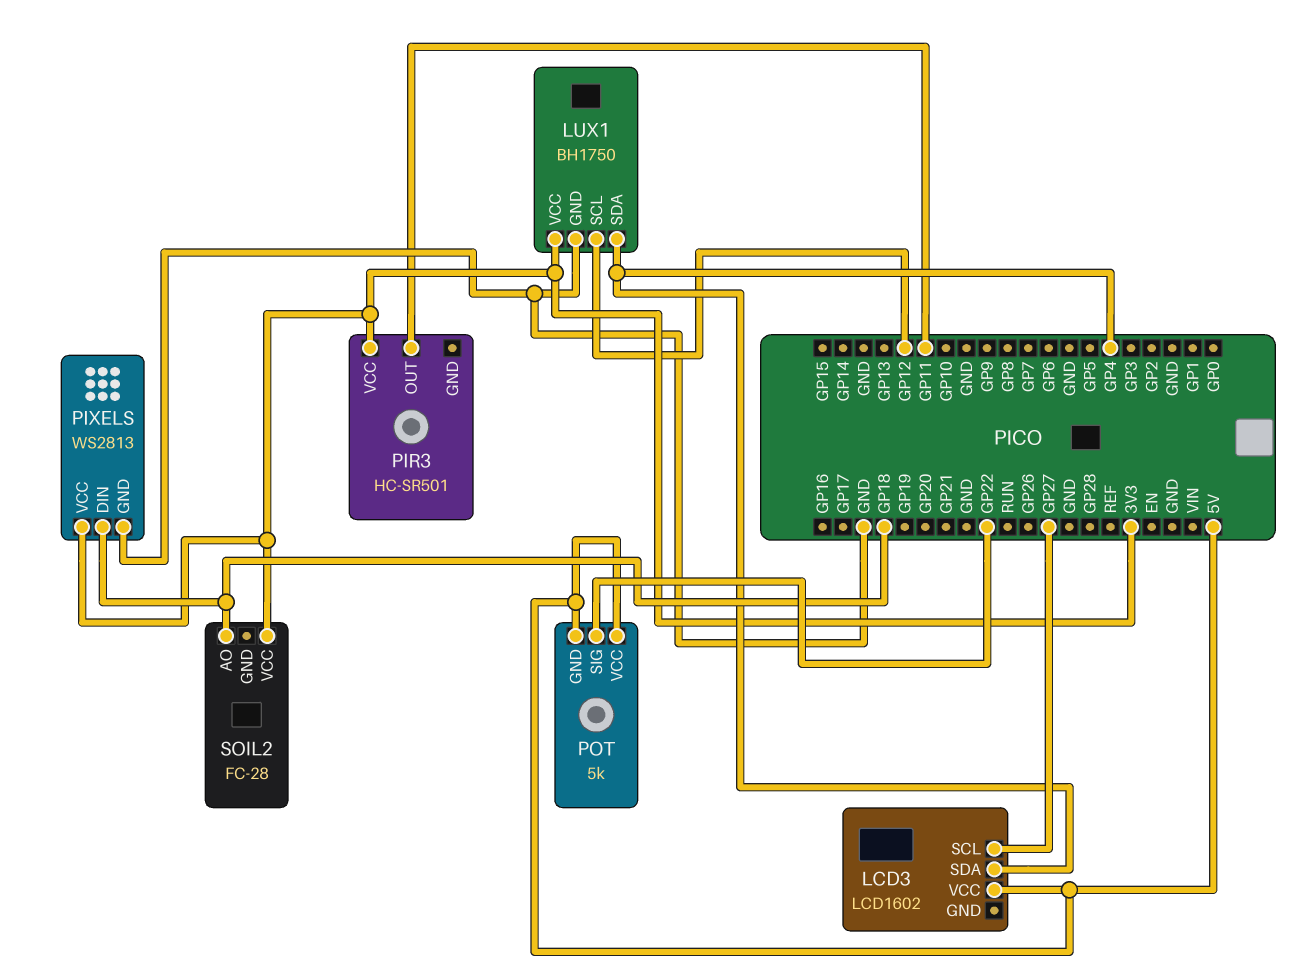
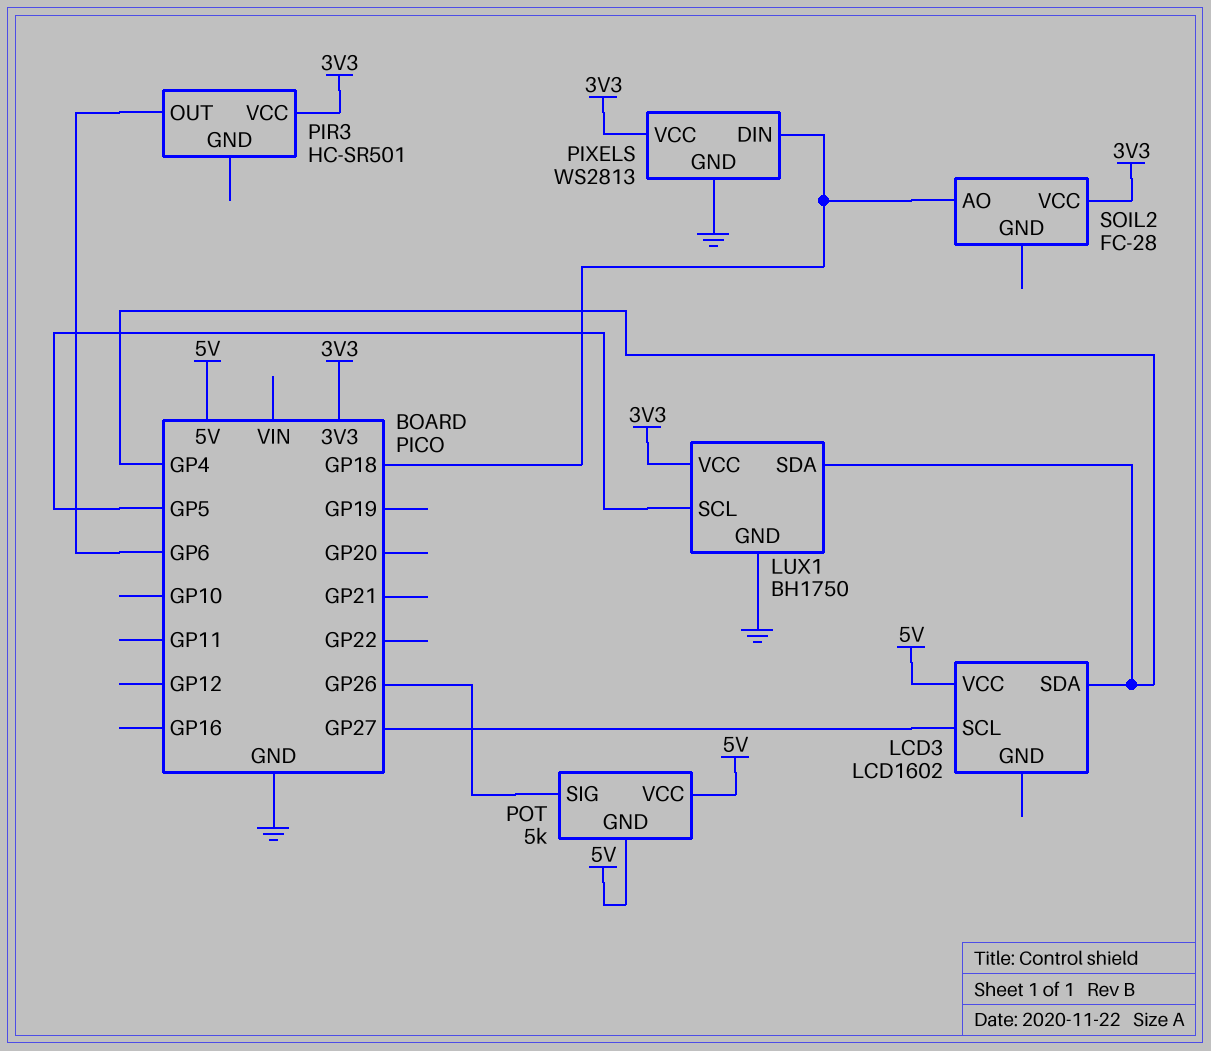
LUX1 pin SCL: GP12 -> GP5
PIR3 pin OUT: GP11 -> GP6
POT pin SIG: GP22 -> GP26

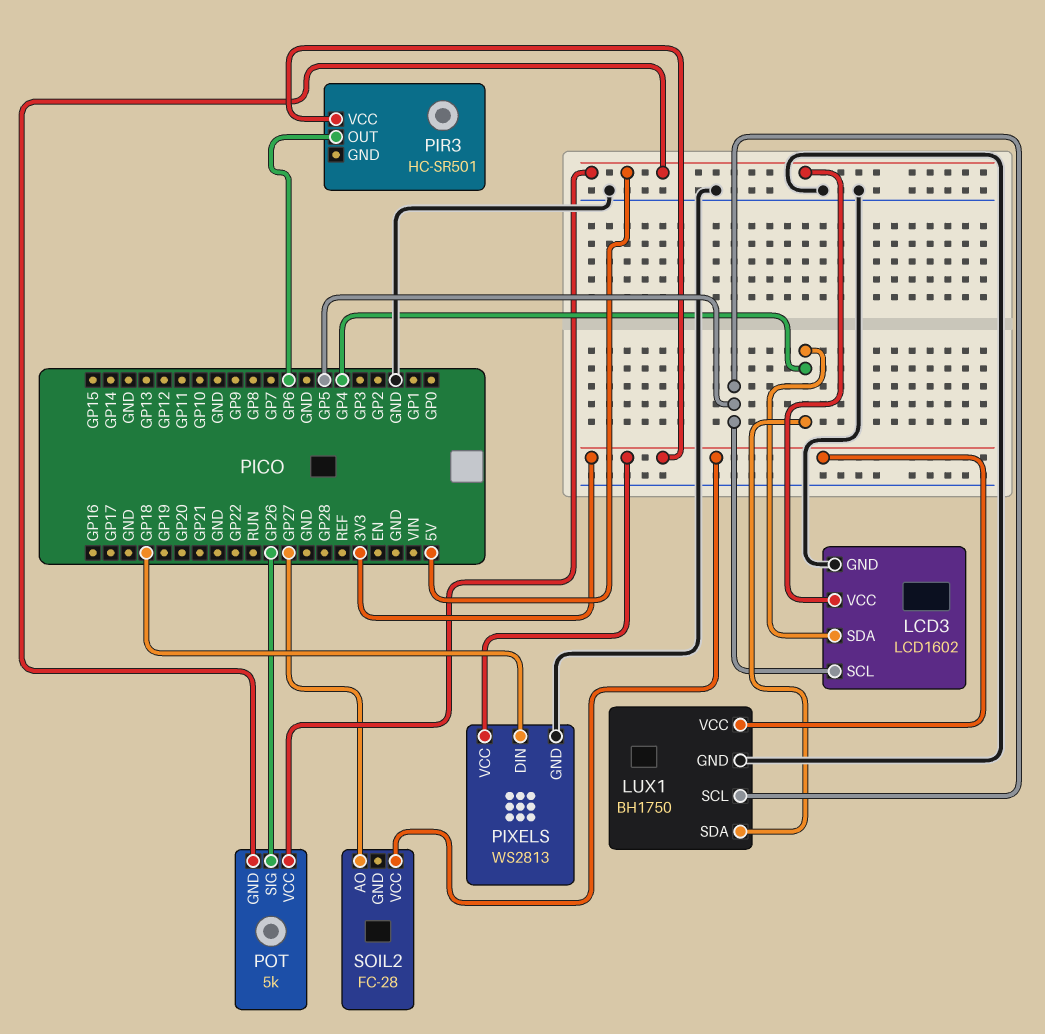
LCD3 pin GND: none -> GND
LCD3 pin SCL: GP27 -> GP5
SOIL2 pin AO: GP18 -> GP27

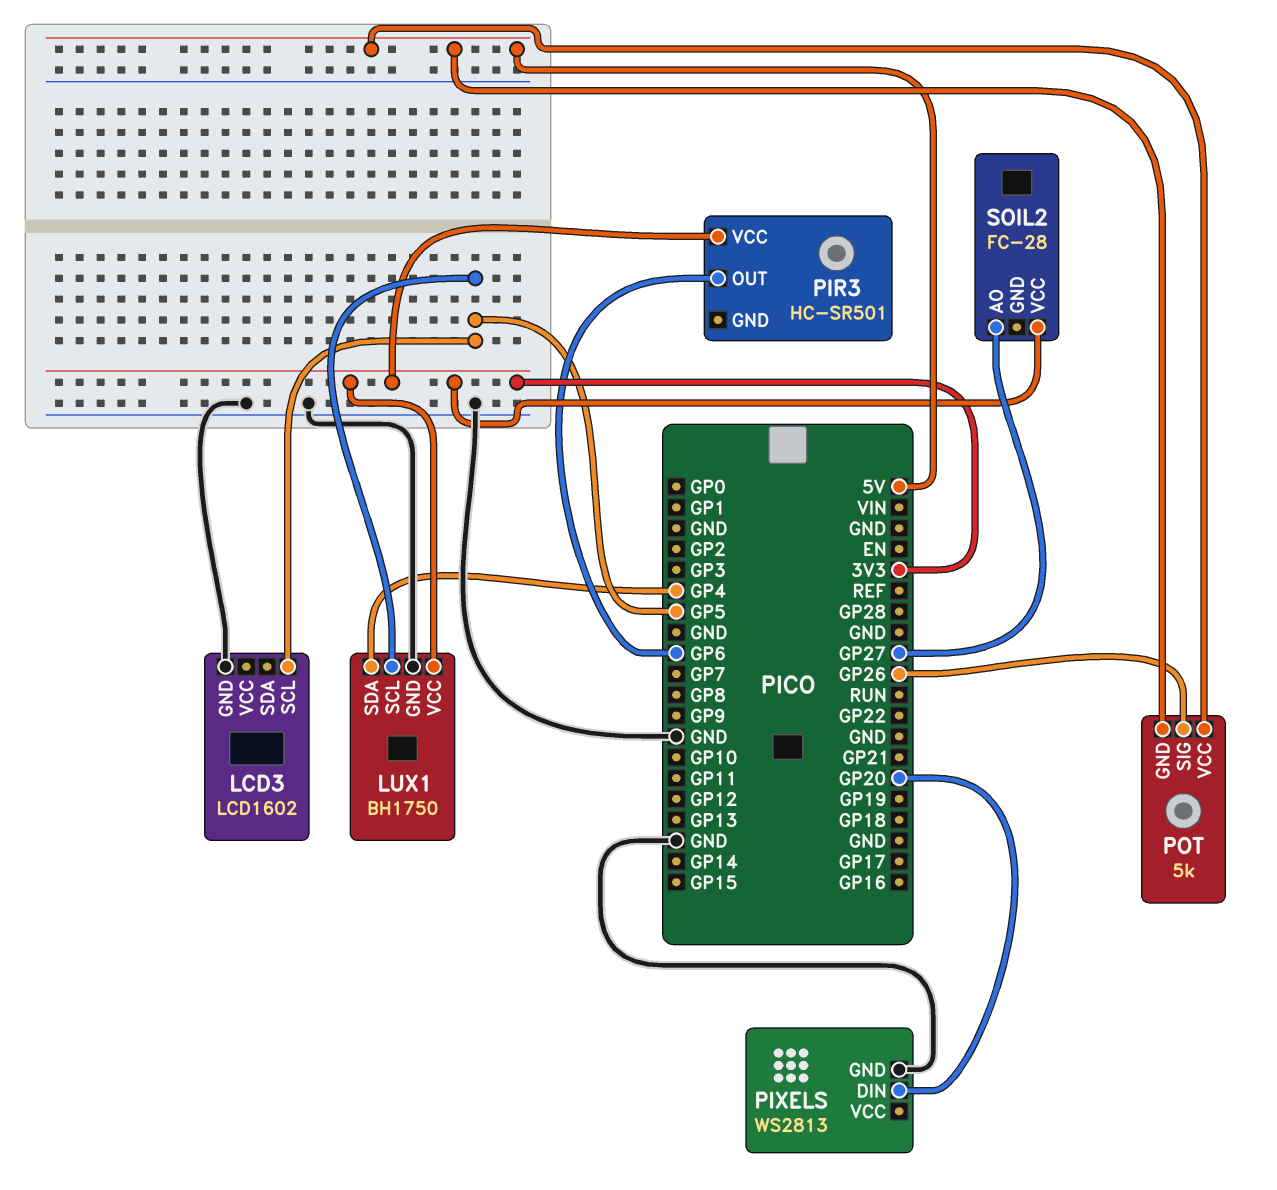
LCD3 pin SDA: GP4 -> none
LCD3 pin VCC: 5V -> none
PIXELS pin DIN: GP18 -> GP20
PIXELS pin VCC: 3V3 -> none

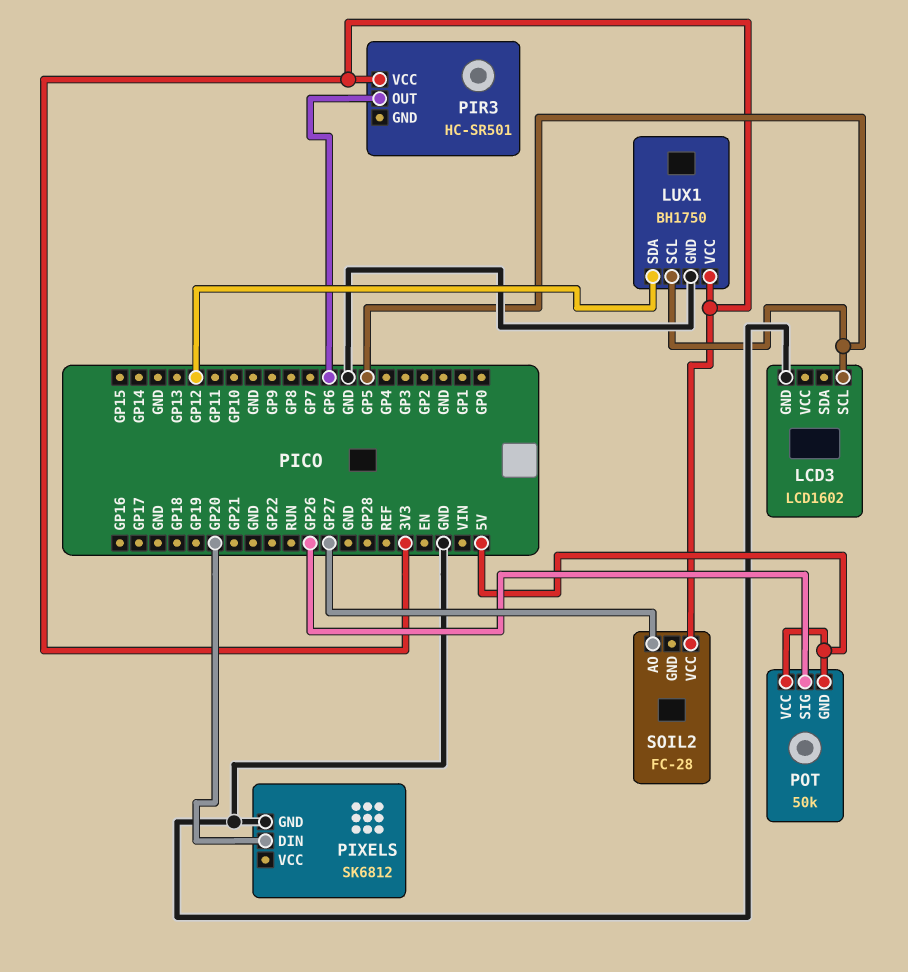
LUX1 pin SDA: GP4 -> GP12
PIXELS: WS2813 -> SK6812
POT: 5k -> 50k

